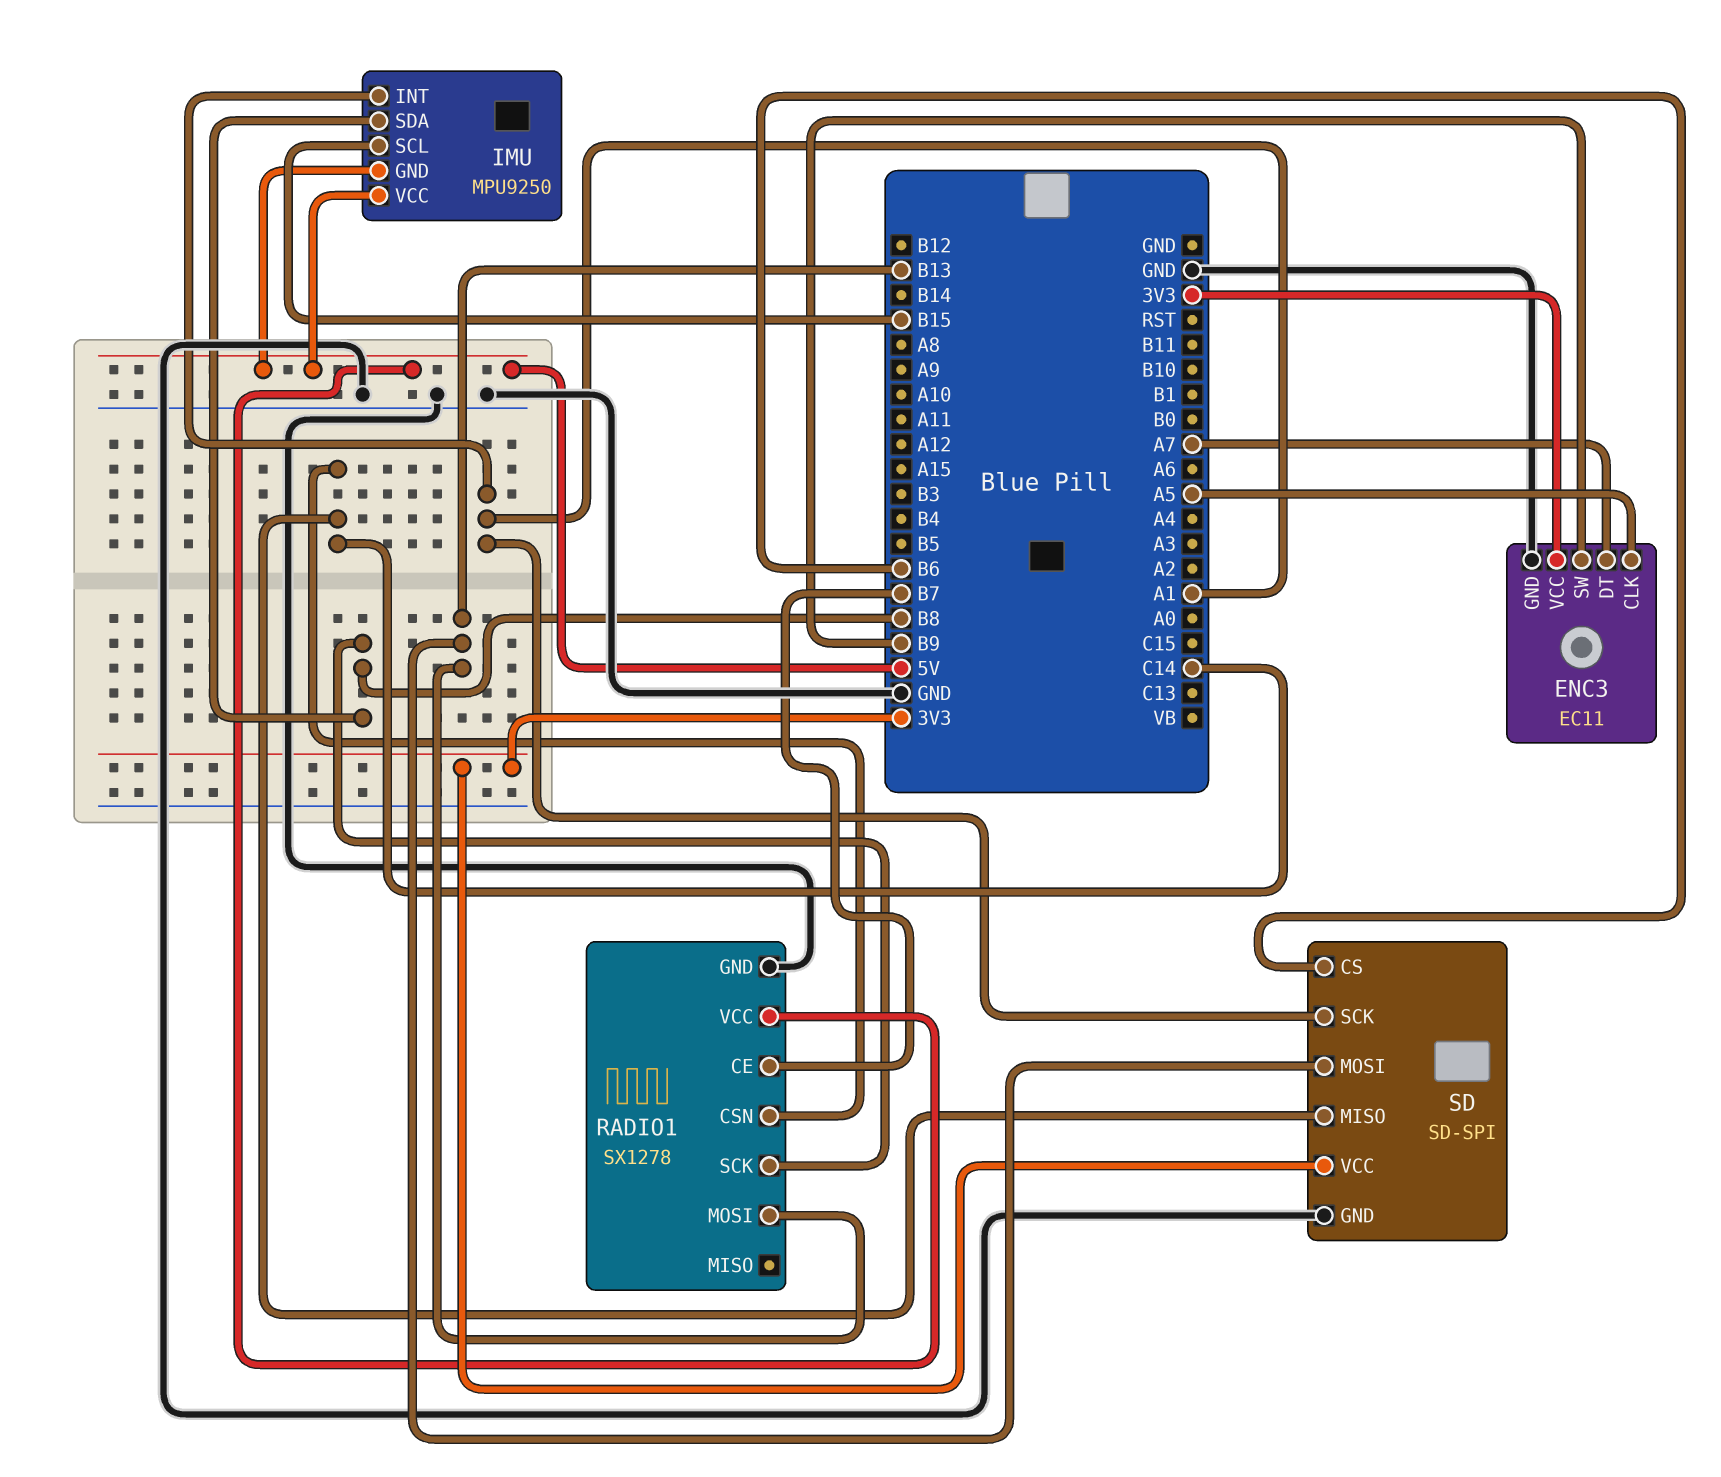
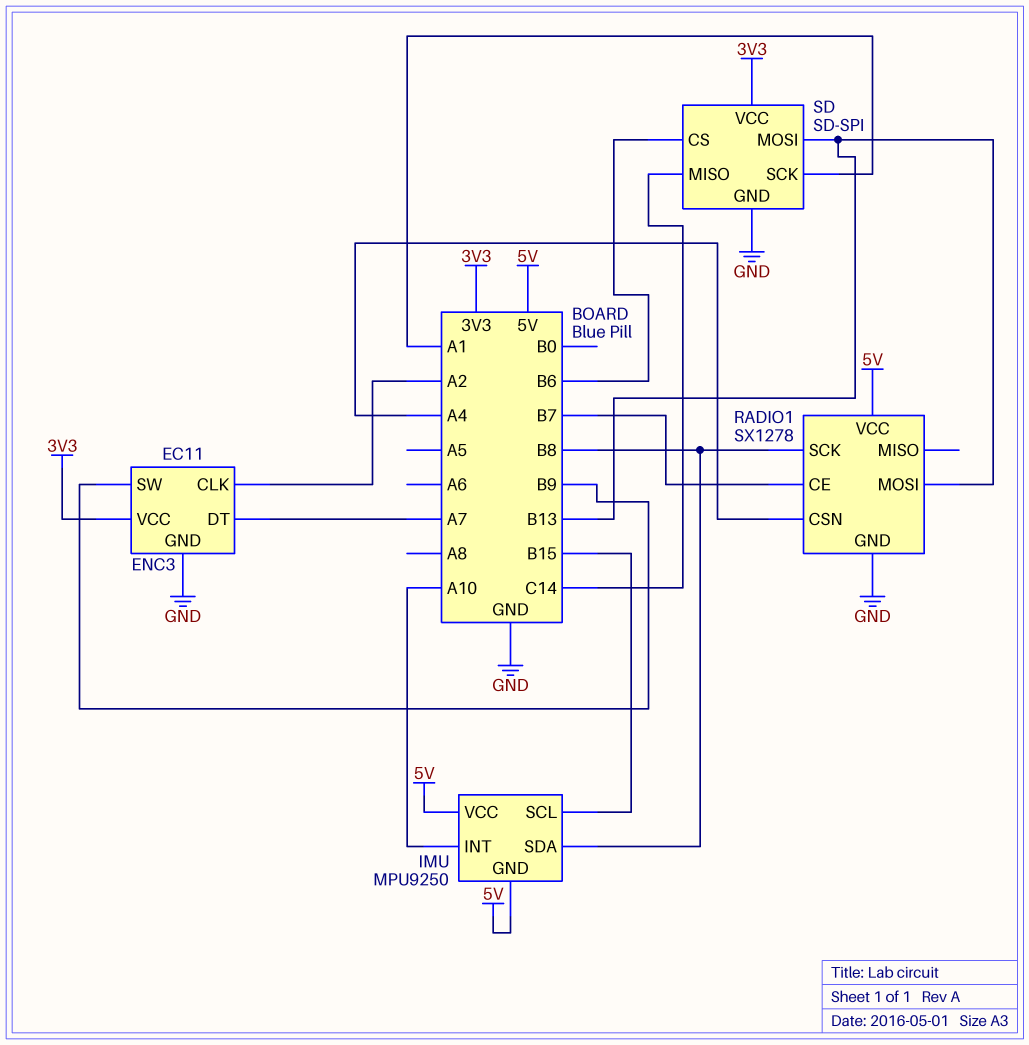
ENC3 pin CLK: A5 -> A2
IMU pin INT: A1 -> A10
RADIO1 pin CSN: C14 -> A4

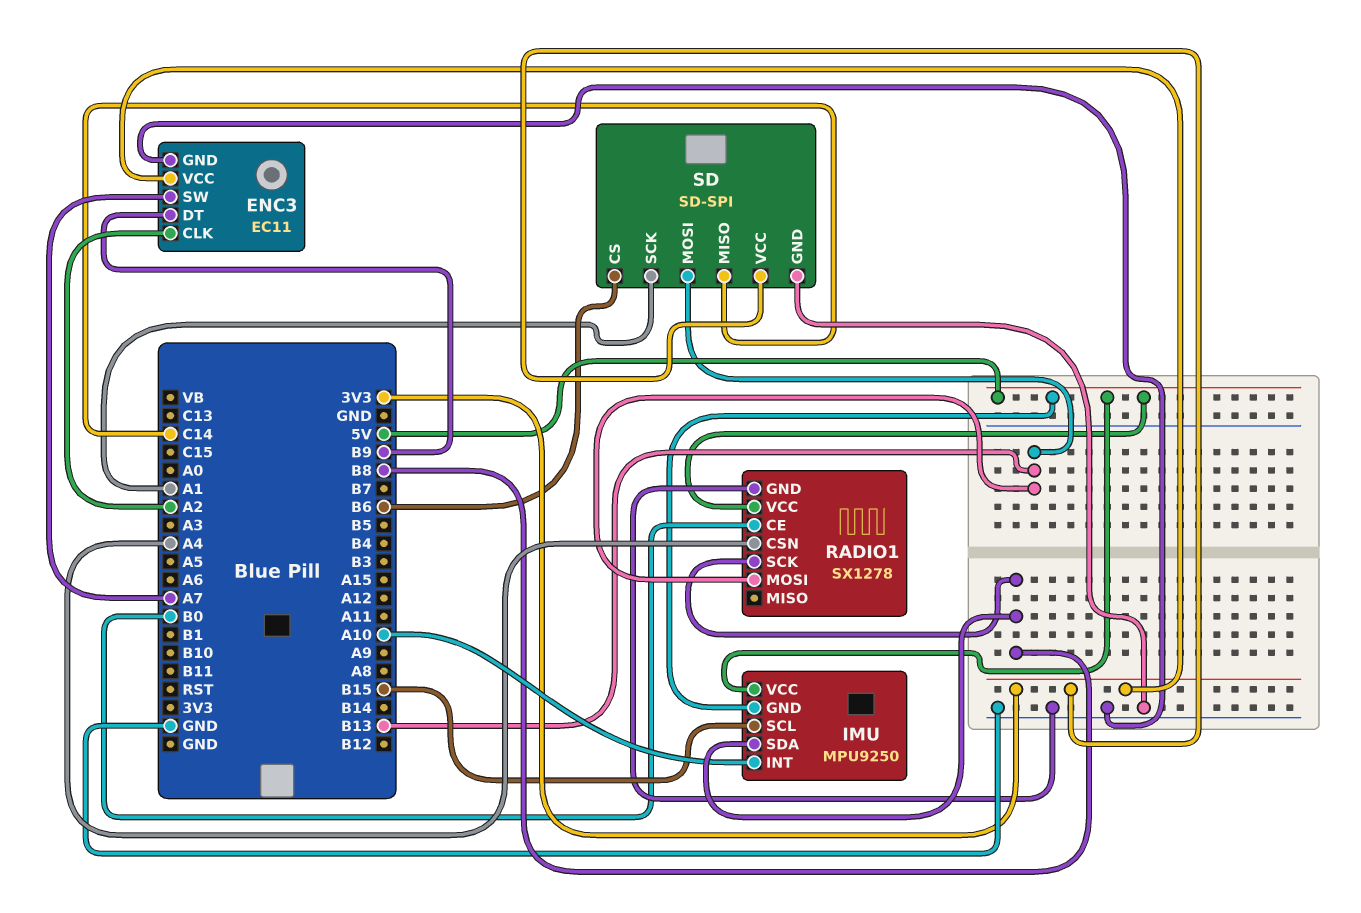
ENC3 pin DT: A7 -> B9
ENC3 pin SW: B9 -> A7
RADIO1 pin CE: B7 -> B0

